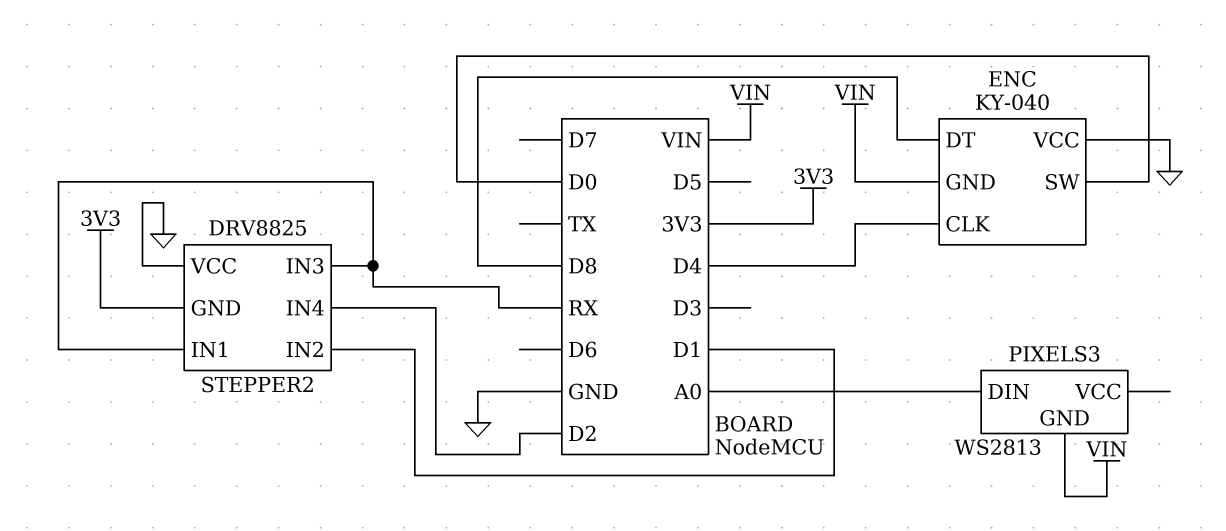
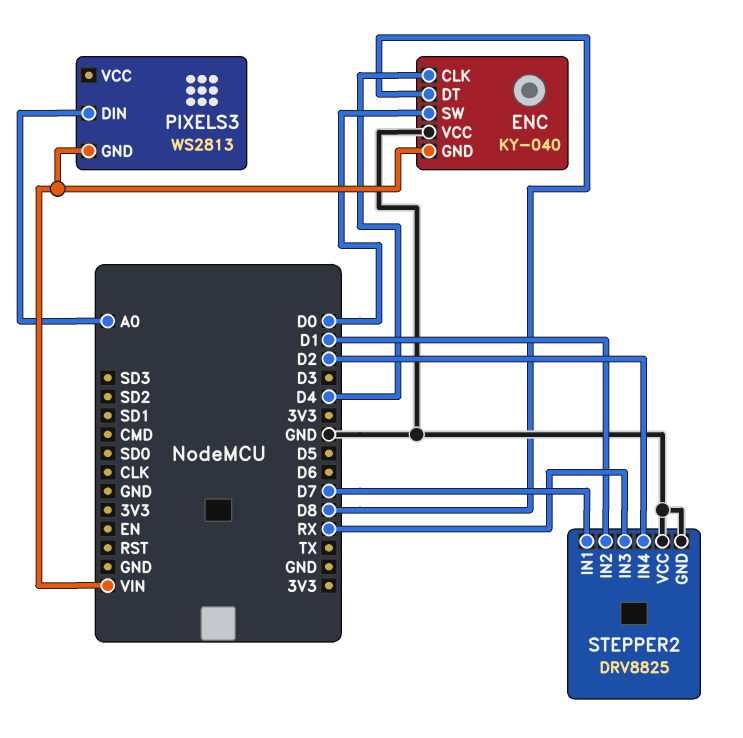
STEPPER2 pin GND: 3V3 -> GND
STEPPER2 pin IN1: RX -> D7

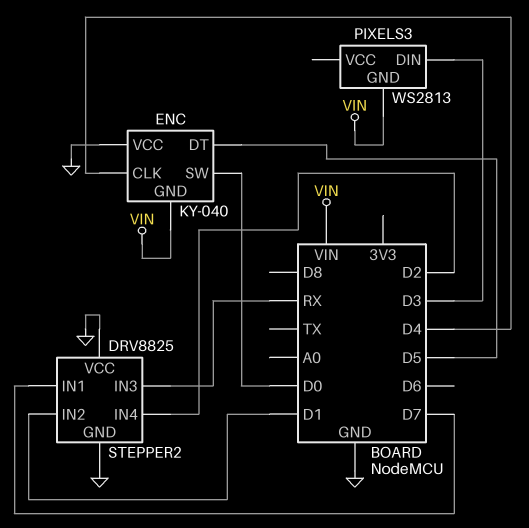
ENC pin DT: D8 -> D5
PIXELS3 pin DIN: A0 -> D3

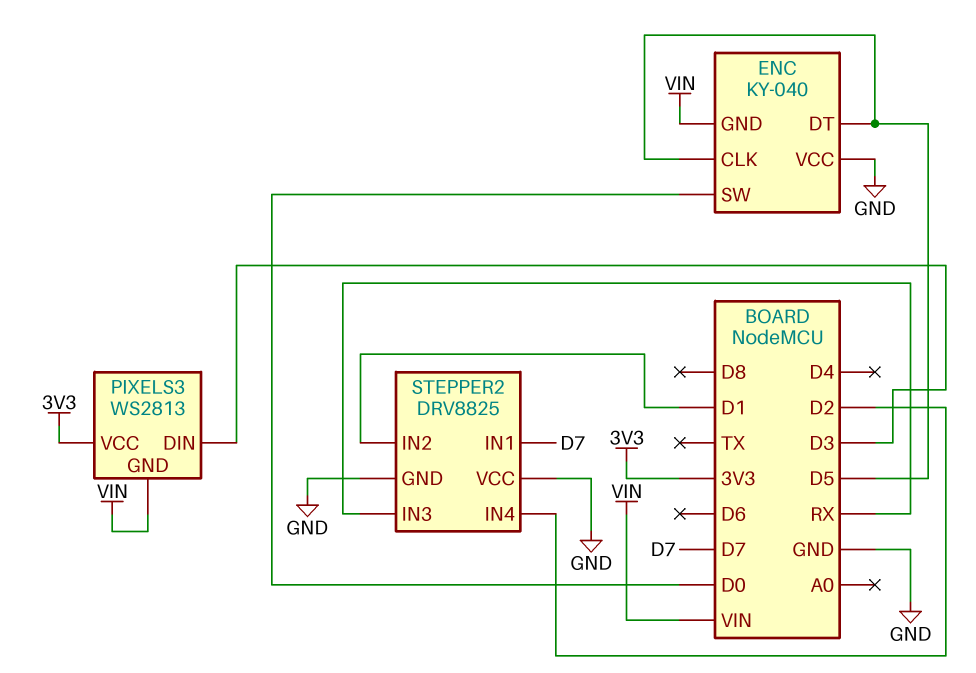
ENC pin CLK: D4 -> D5
PIXELS3 pin VCC: none -> 3V3

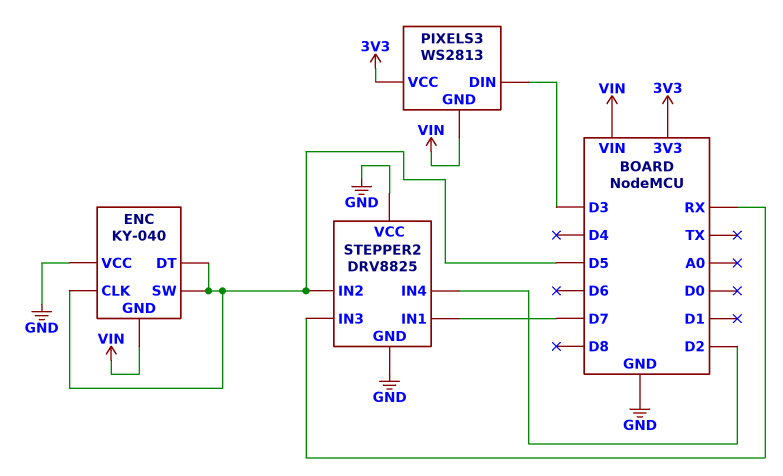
ENC pin SW: D0 -> D5
STEPPER2 pin IN2: D1 -> D5

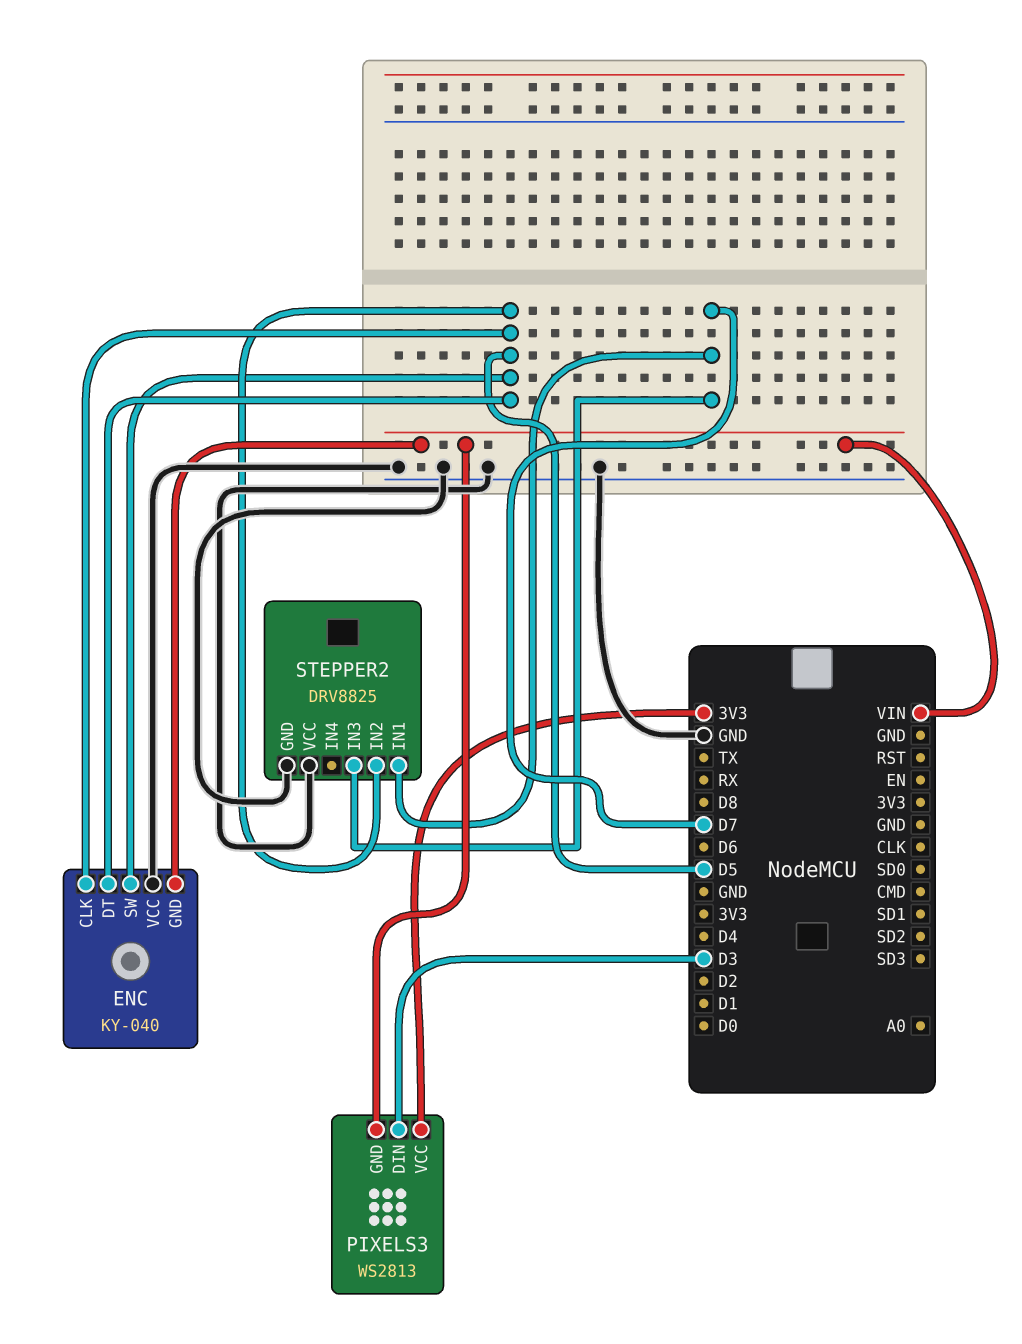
STEPPER2 pin IN3: RX -> D7
STEPPER2 pin IN4: D2 -> none

